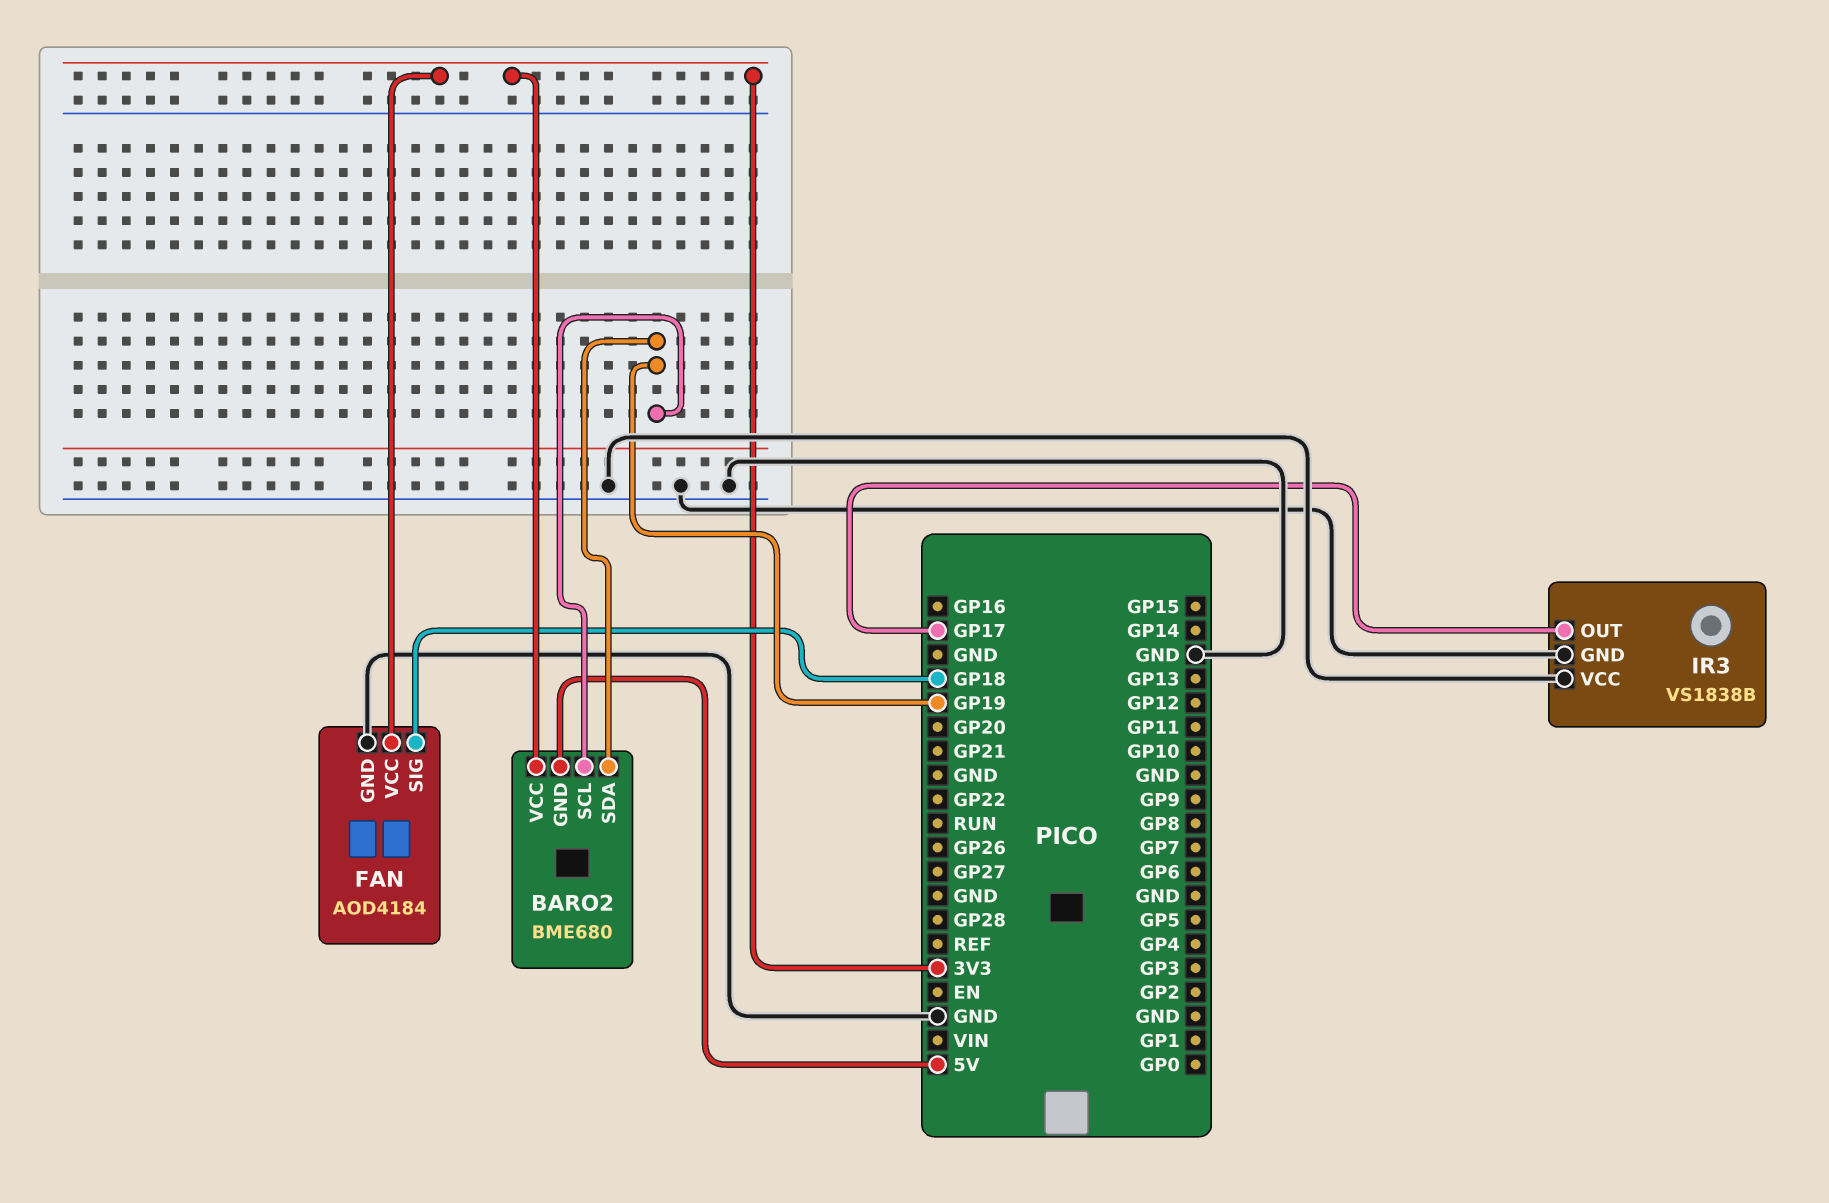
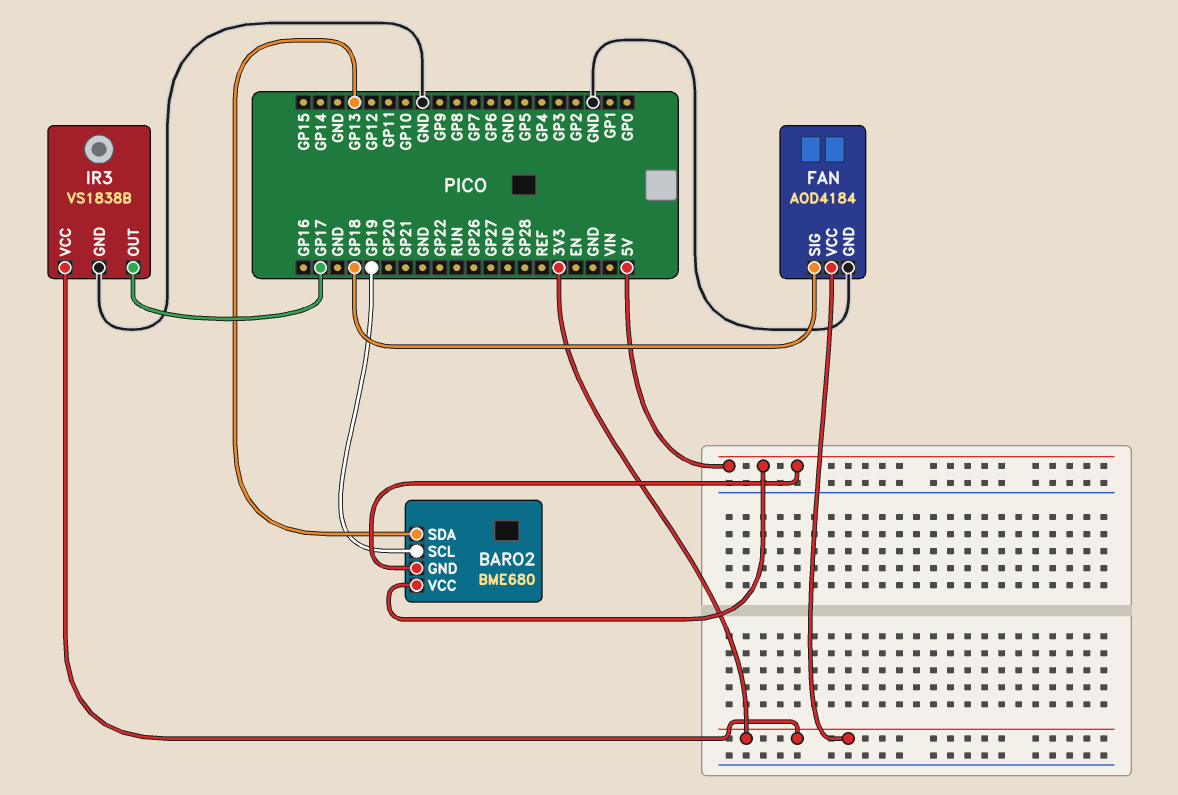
BARO2 pin SDA: GP19 -> GP13
BARO2 pin VCC: 3V3 -> 5V
IR3 pin VCC: GND -> 3V3

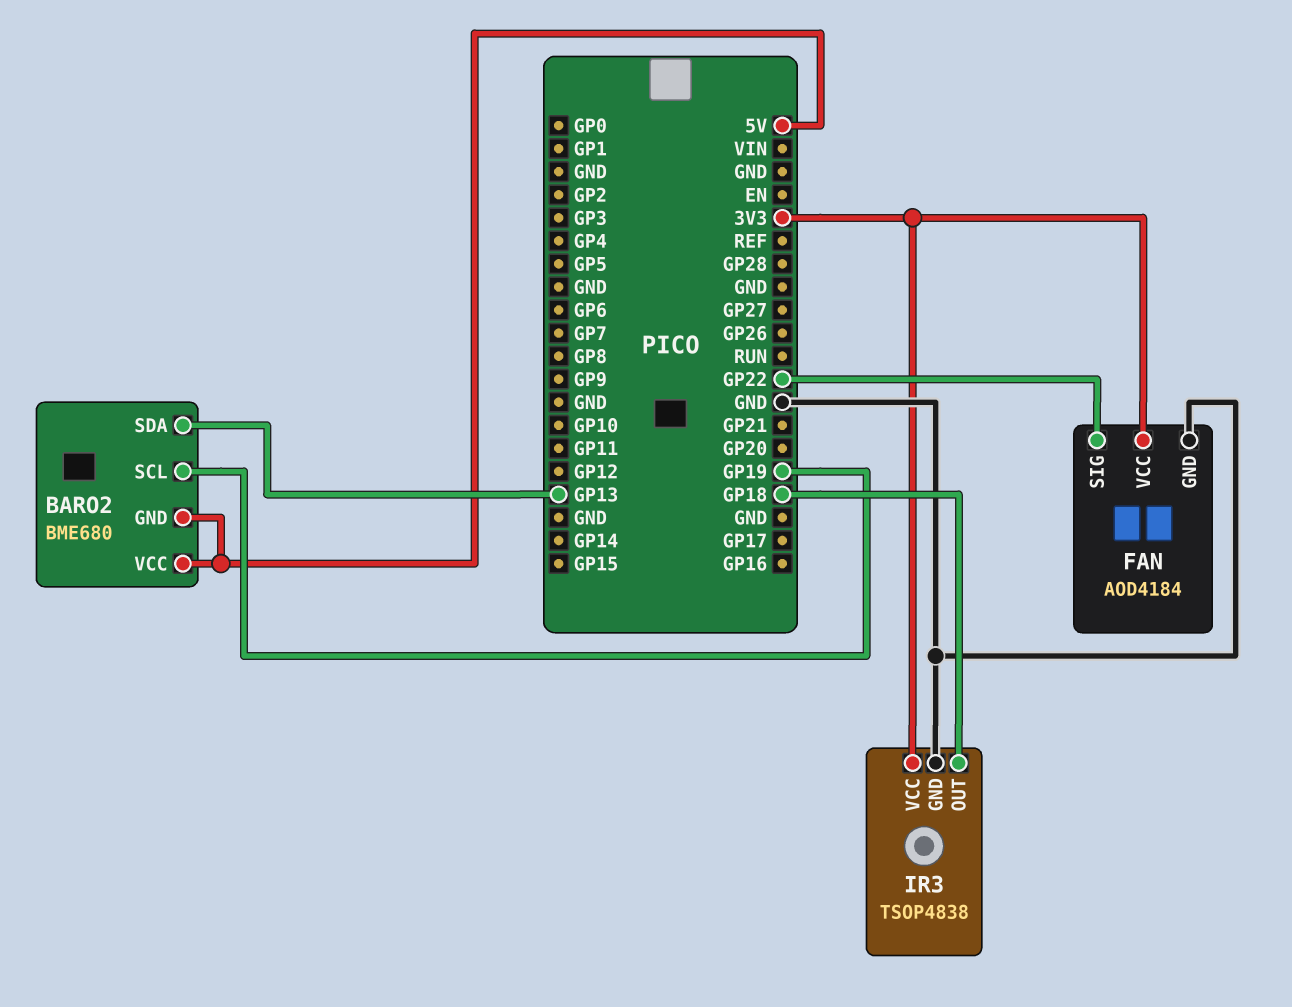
FAN pin SIG: GP18 -> GP22
IR3: VS1838B -> TSOP4838
IR3 pin OUT: GP17 -> GP18

